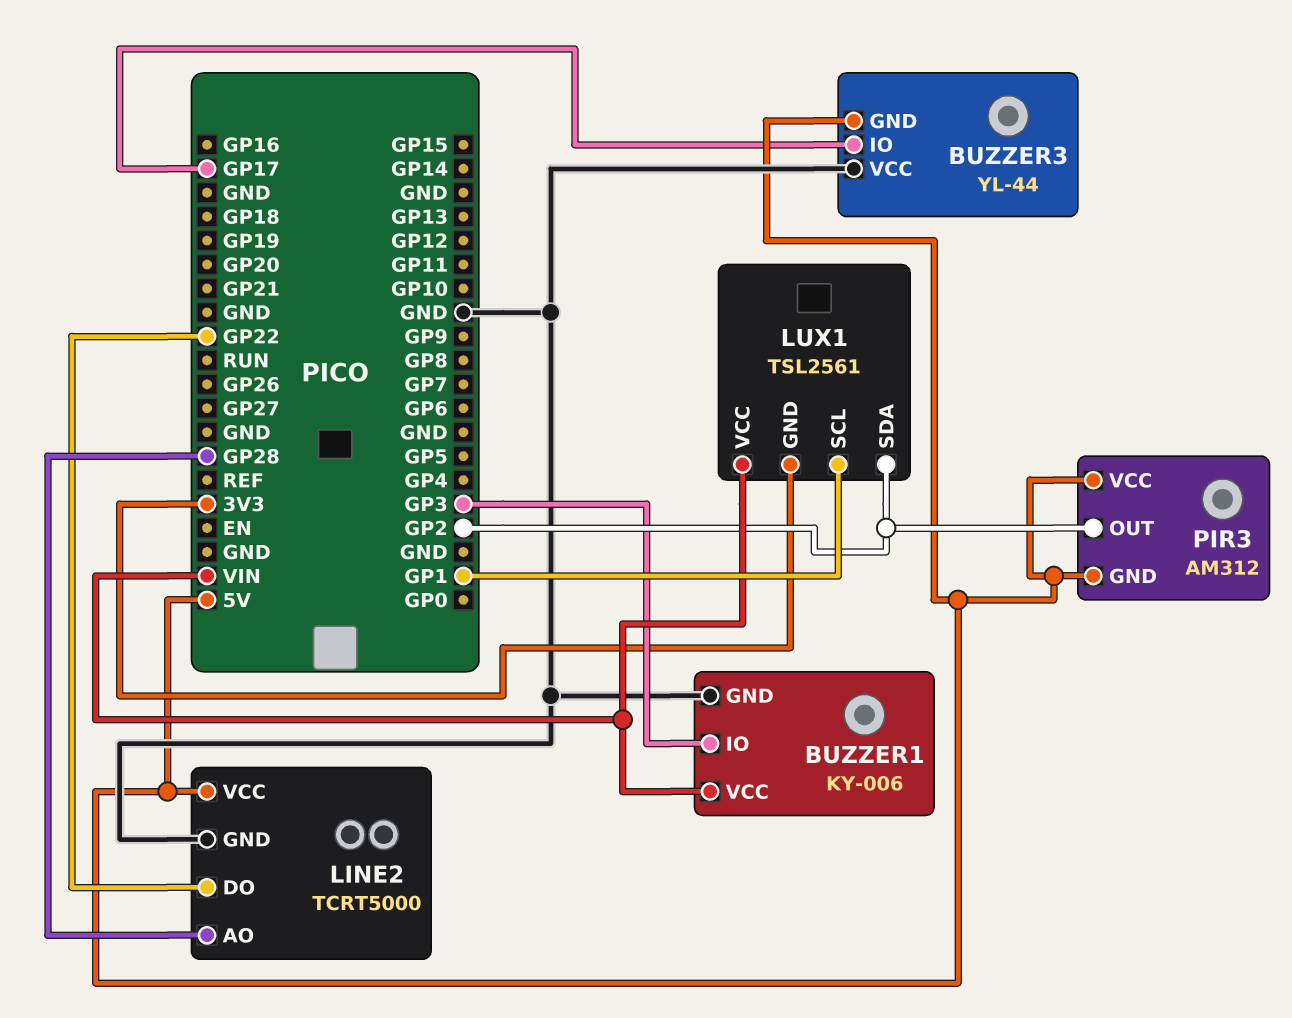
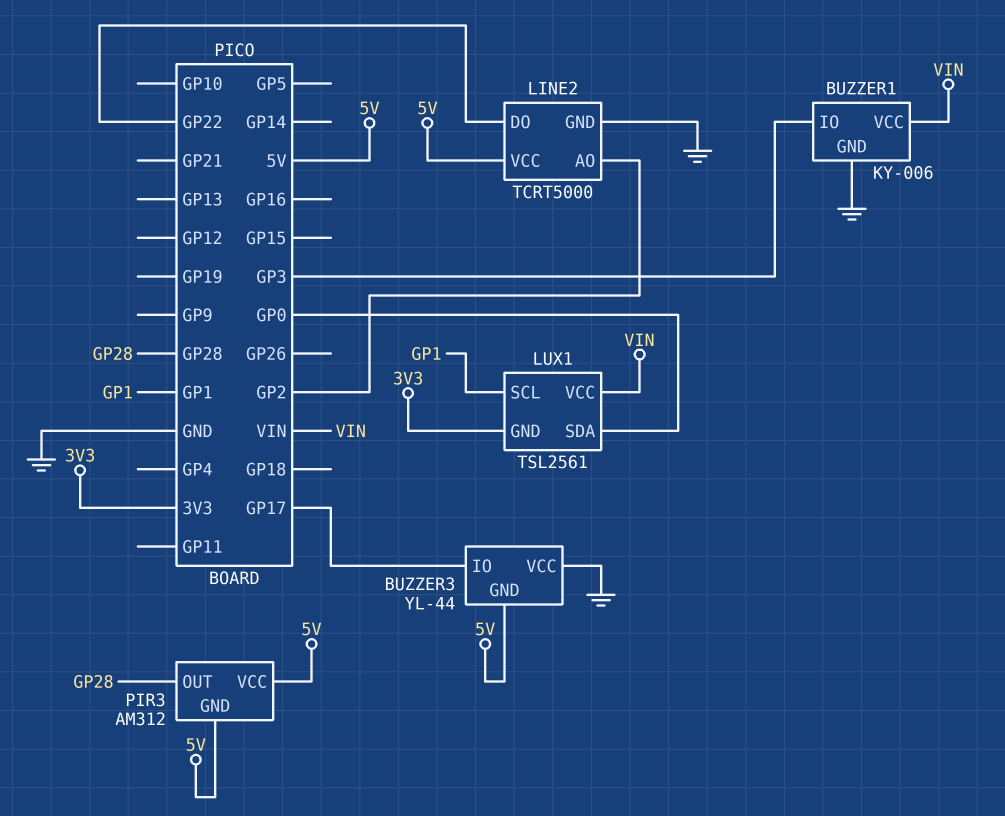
LINE2 pin AO: GP28 -> GP2
LUX1 pin SDA: GP2 -> GP0
PIR3 pin OUT: GP2 -> GP28

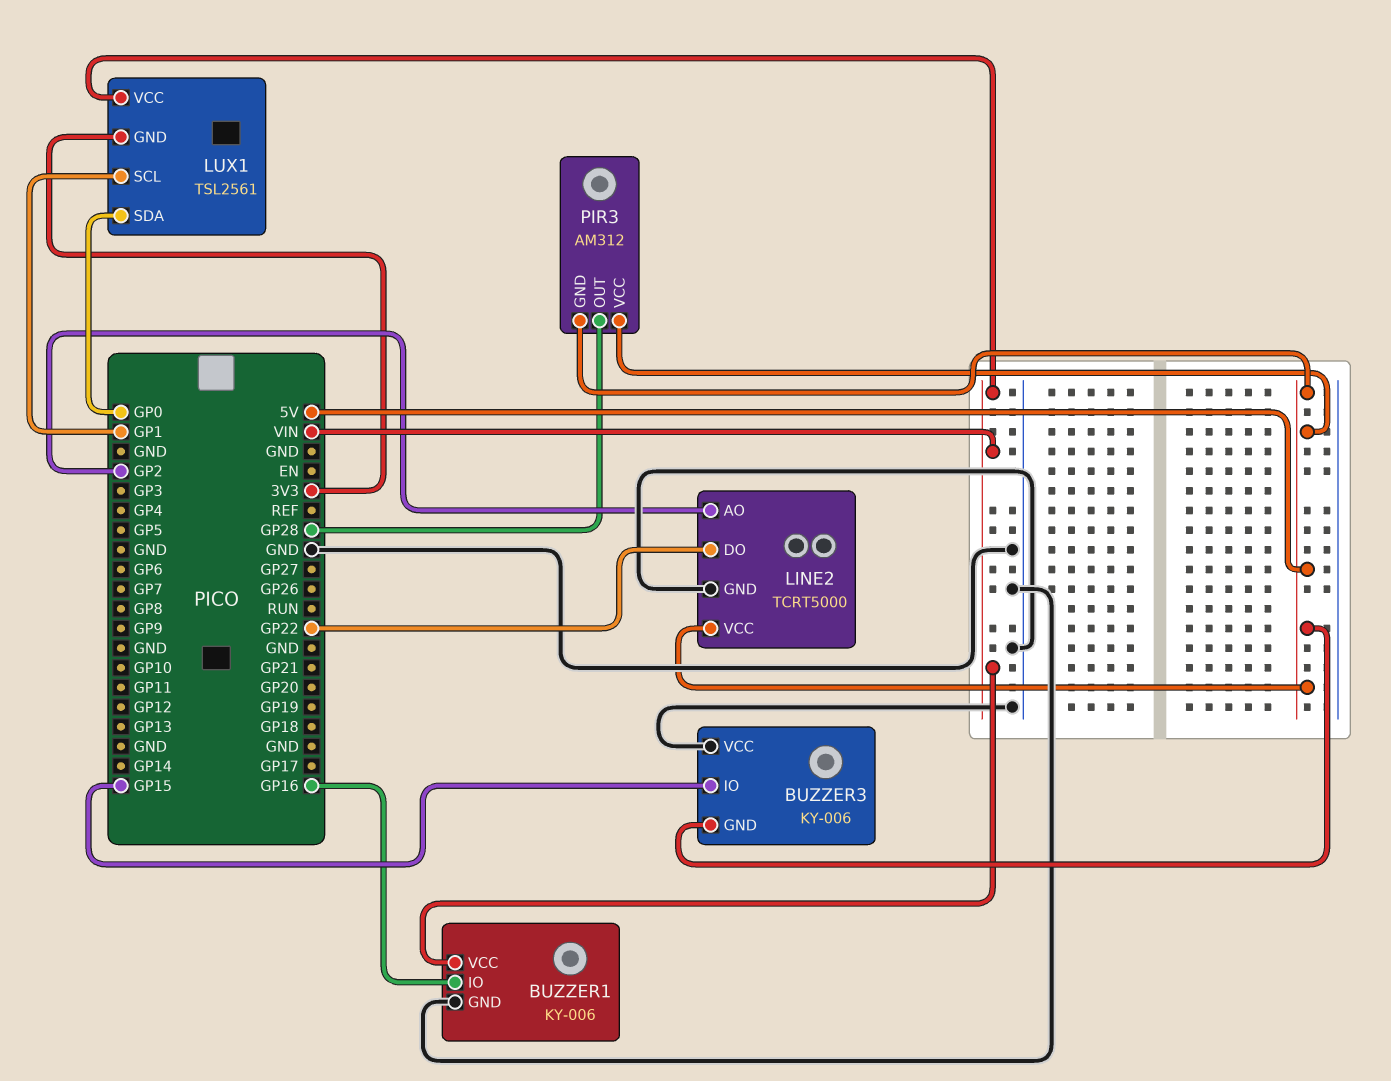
BUZZER1 pin IO: GP3 -> GP16
BUZZER3: YL-44 -> KY-006
BUZZER3 pin IO: GP17 -> GP15

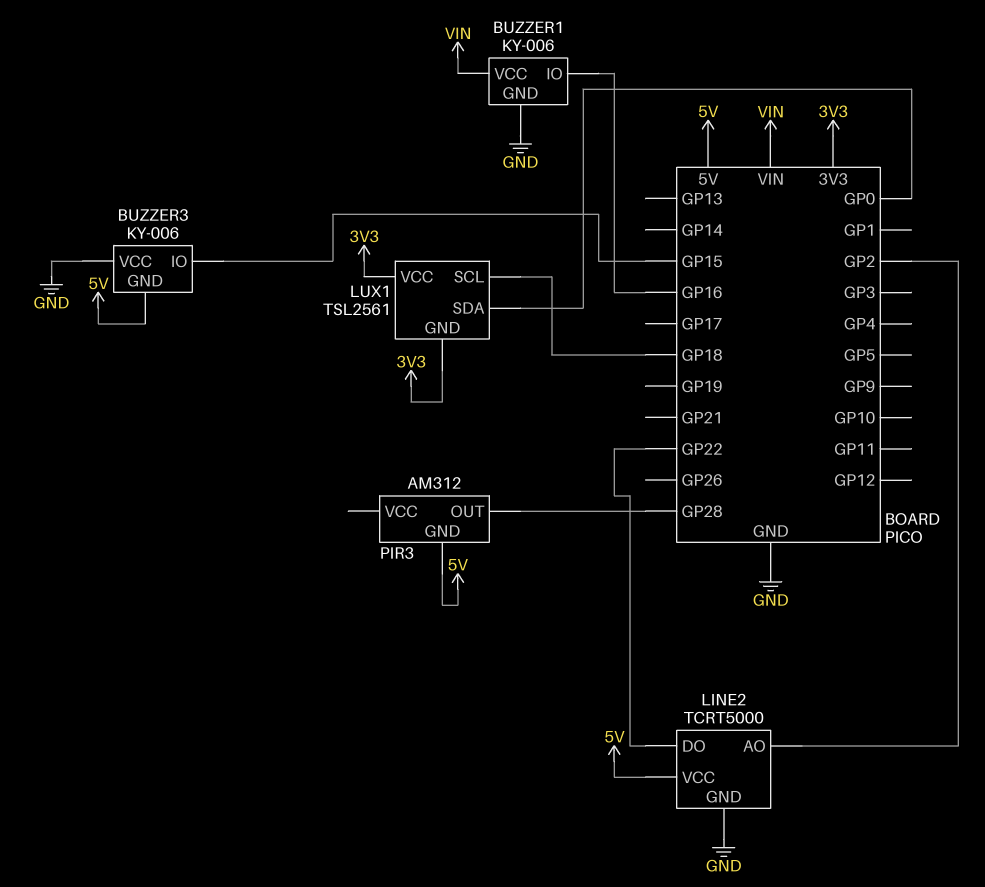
LUX1 pin SCL: GP1 -> GP18
LUX1 pin VCC: VIN -> 3V3
PIR3 pin VCC: 5V -> none

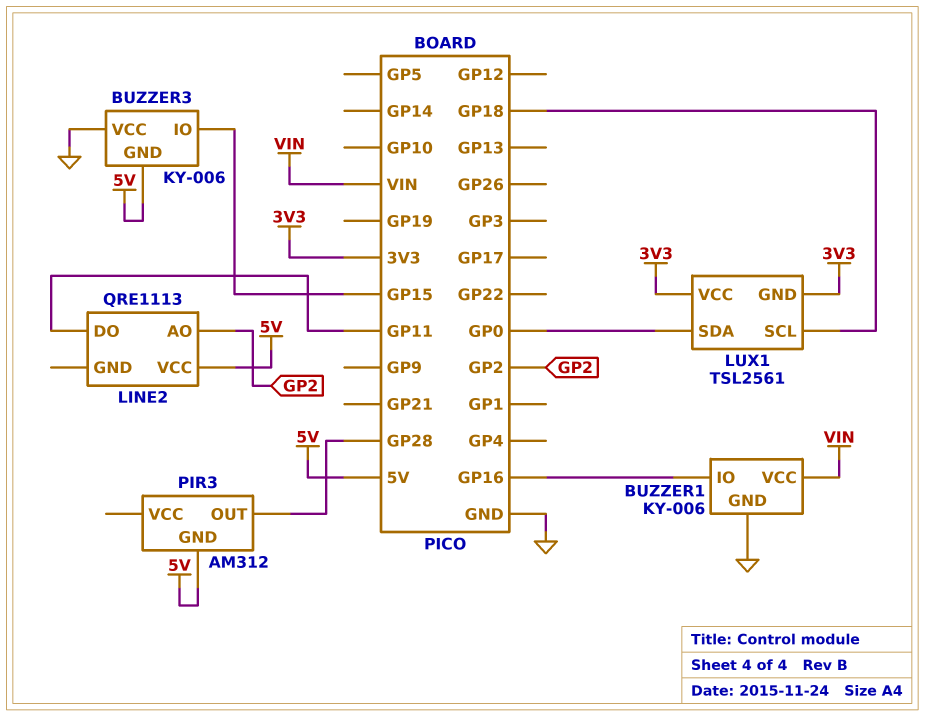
LINE2: TCRT5000 -> QRE1113
LINE2 pin DO: GP22 -> GP11
LINE2 pin GND: GND -> none

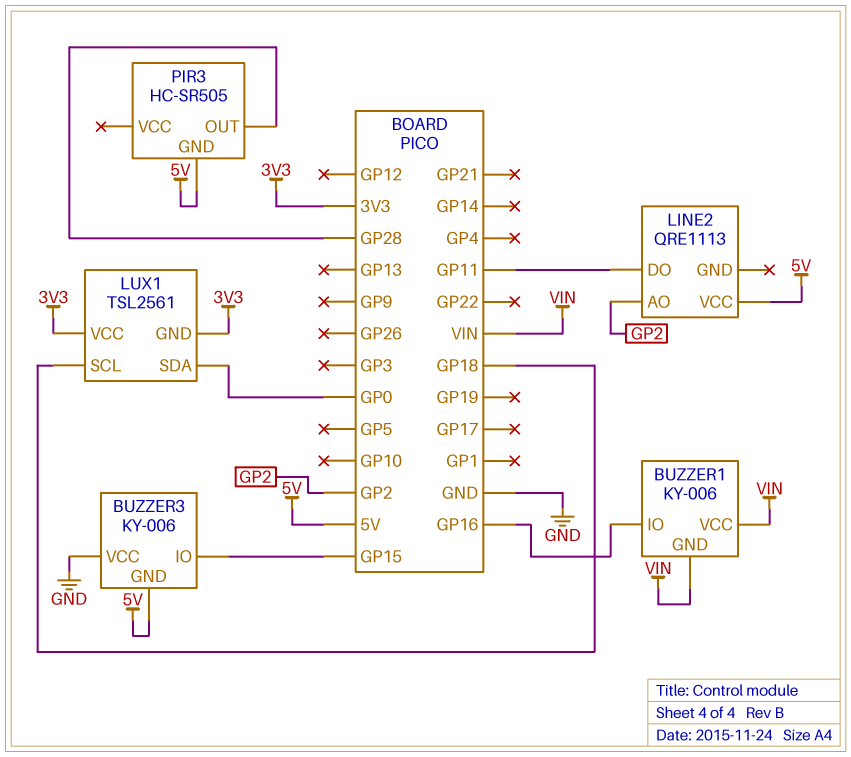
BUZZER1 pin GND: GND -> VIN
PIR3: AM312 -> HC-SR505

